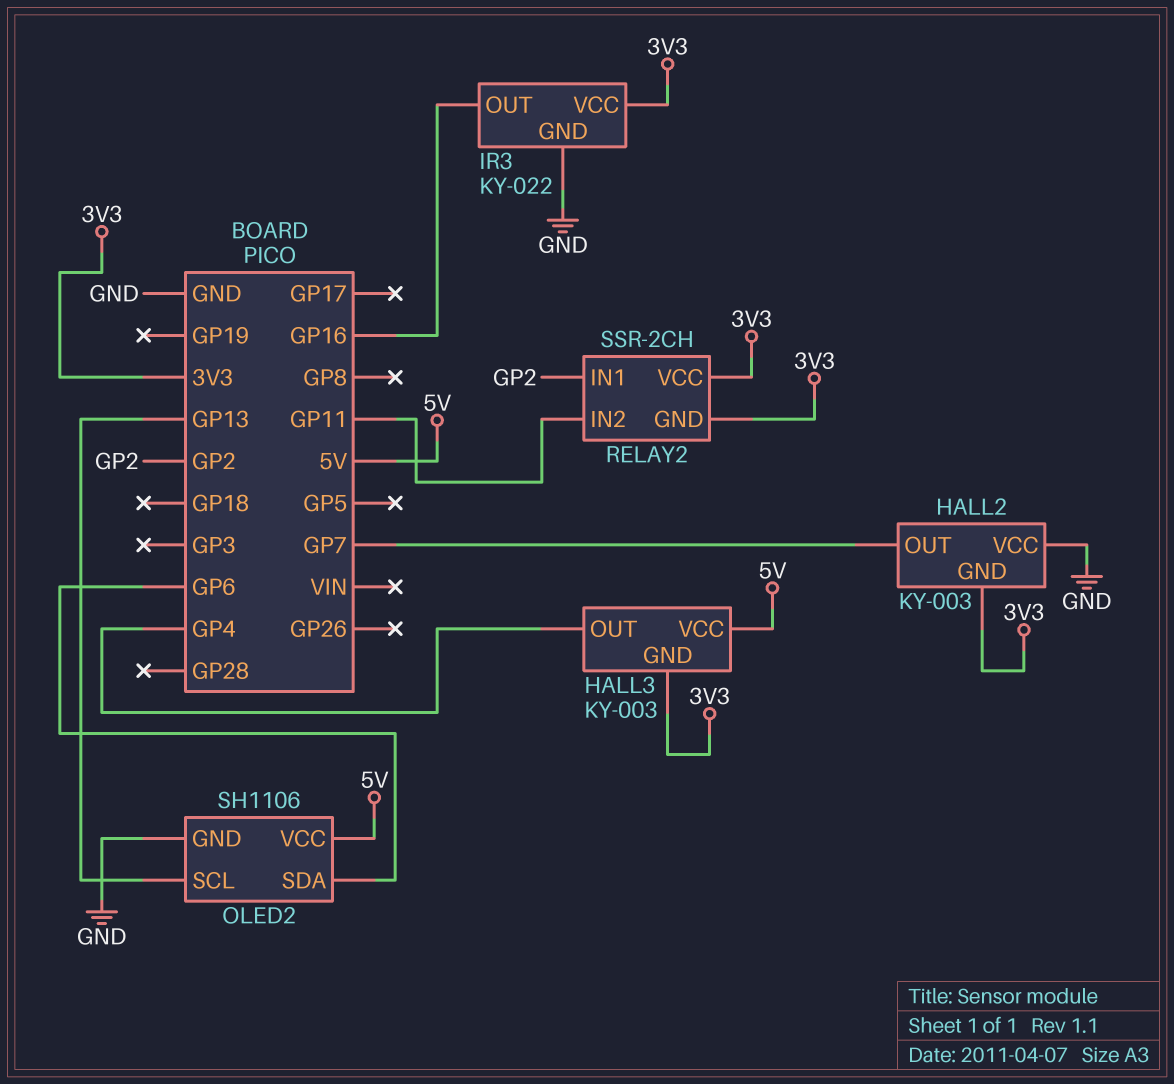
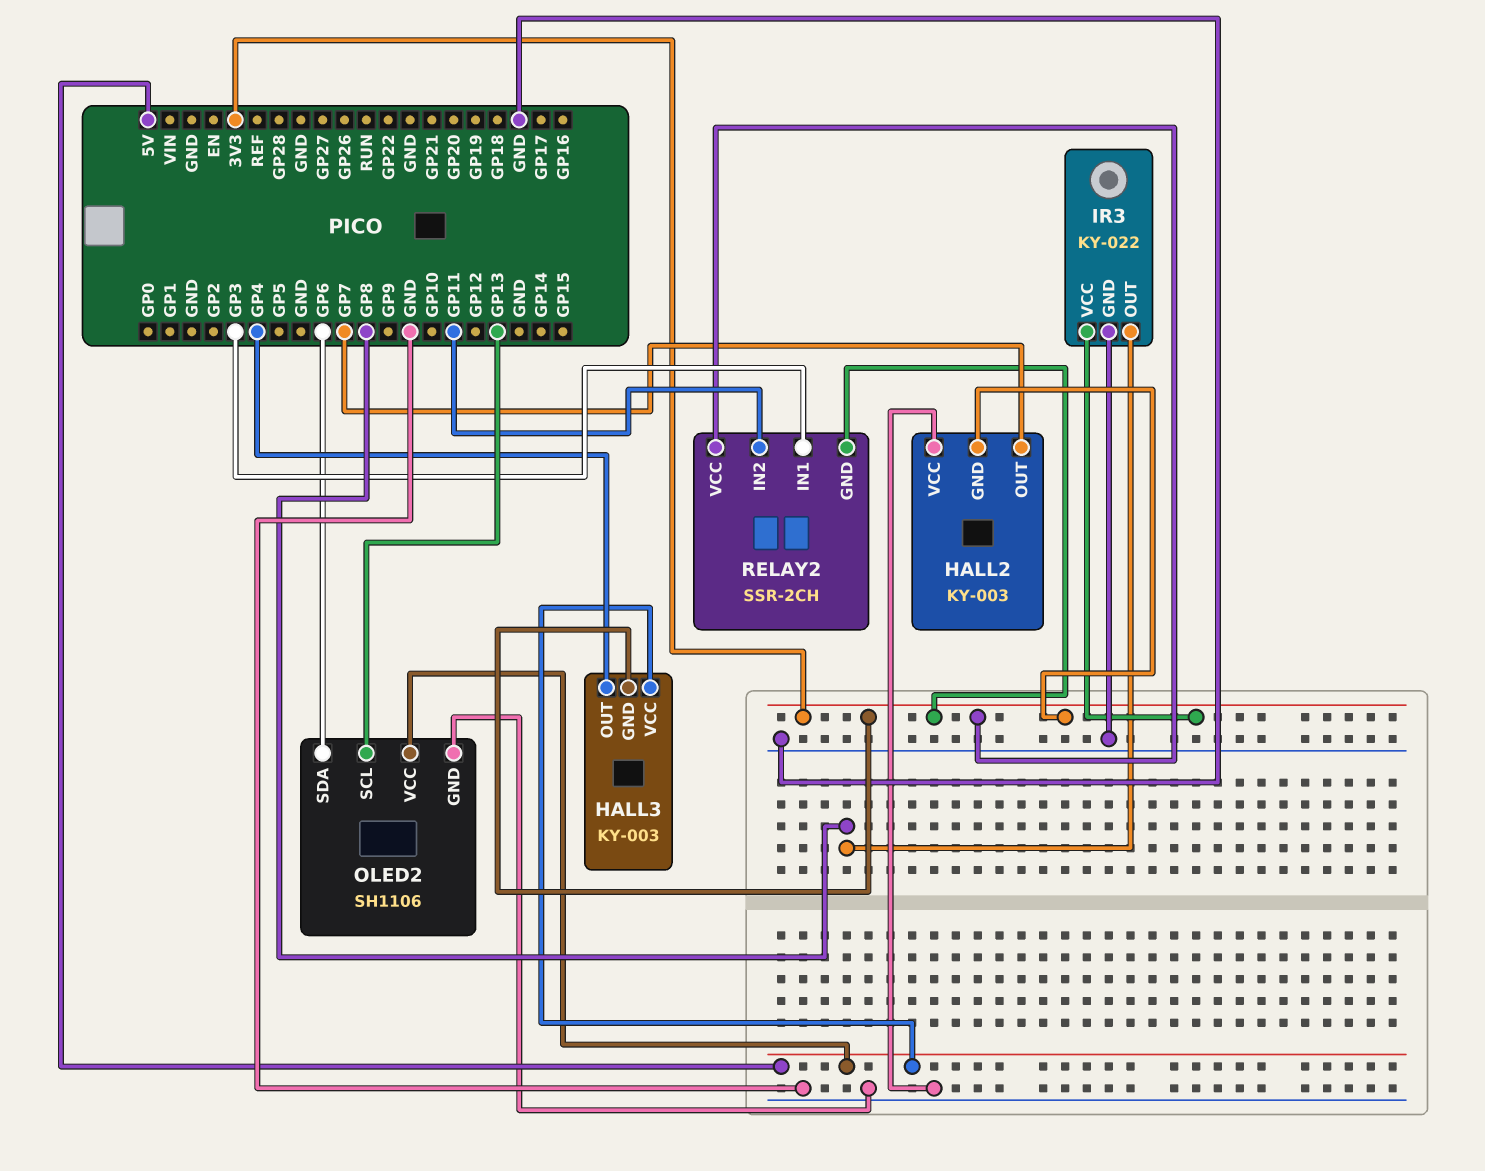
IR3 pin OUT: GP16 -> GP8
RELAY2 pin IN1: GP2 -> GP3

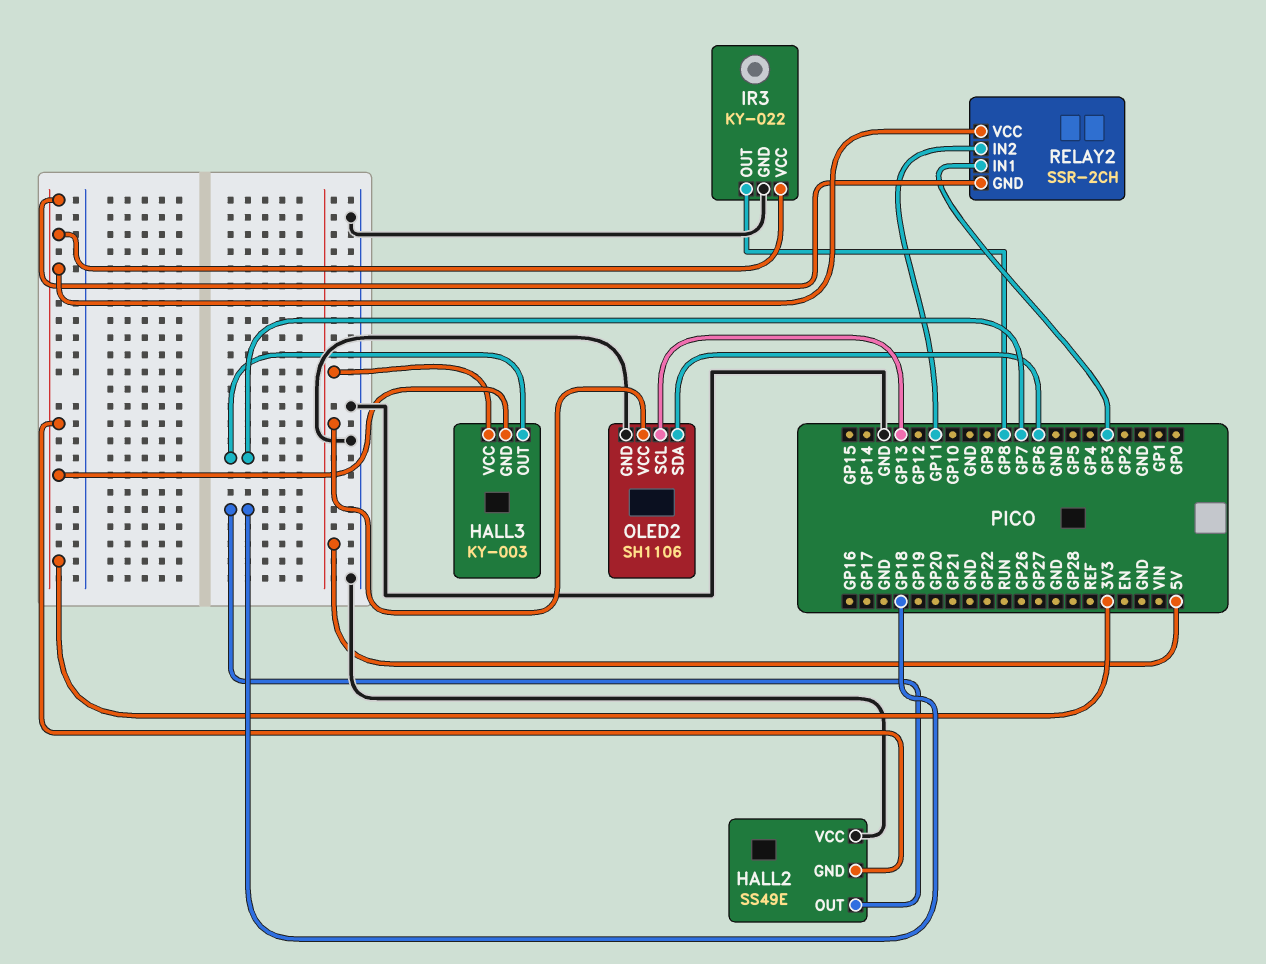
HALL2: KY-003 -> SS49E
HALL2 pin OUT: GP7 -> GP18
HALL3 pin OUT: GP4 -> GP7

